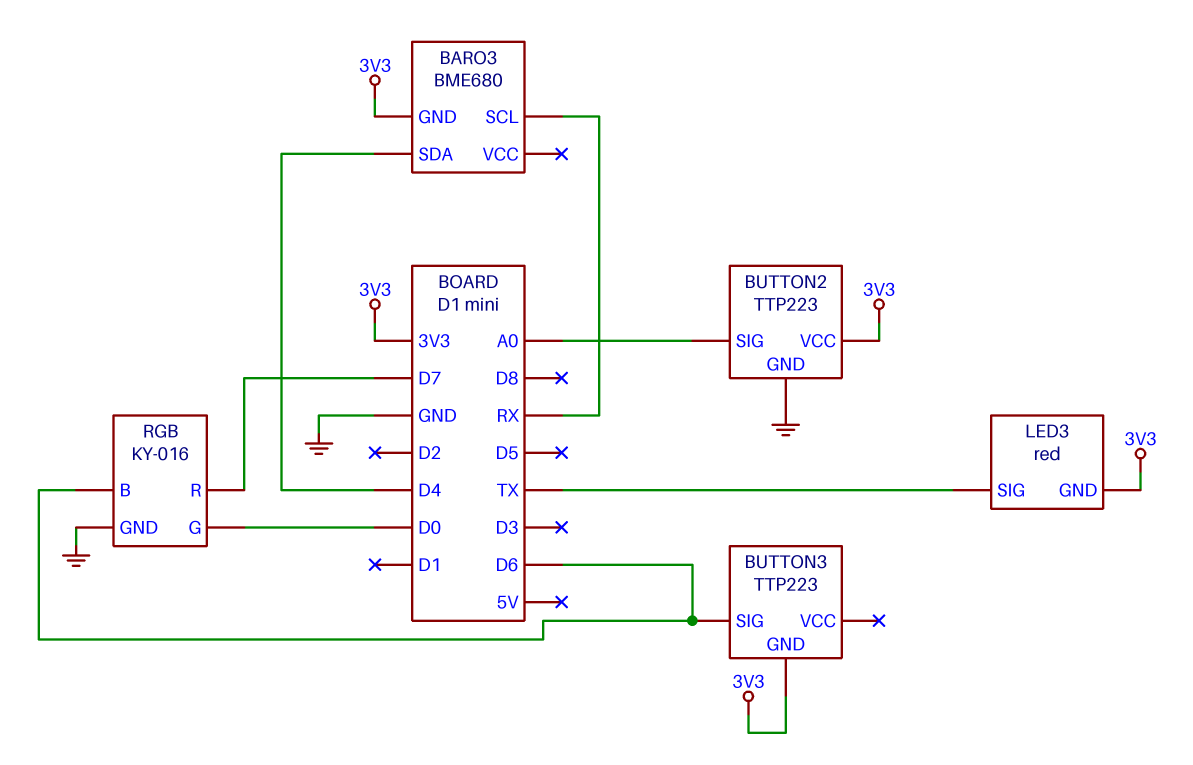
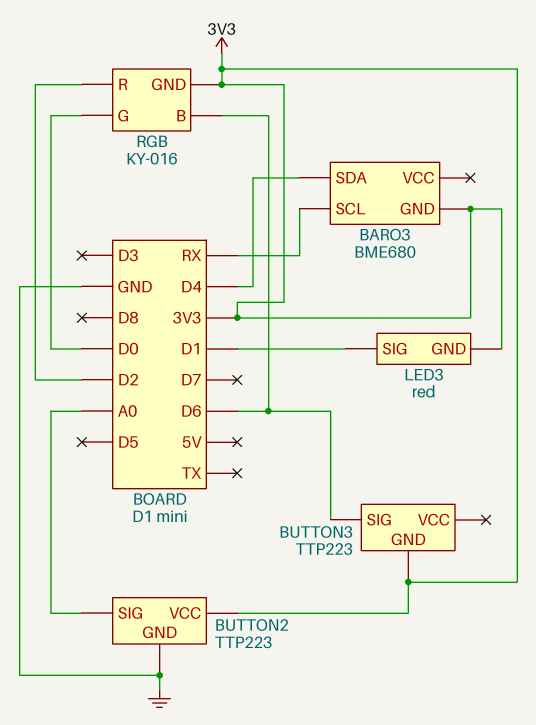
LED3 pin SIG: TX -> D1
RGB pin GND: GND -> 3V3
RGB pin R: D7 -> D2

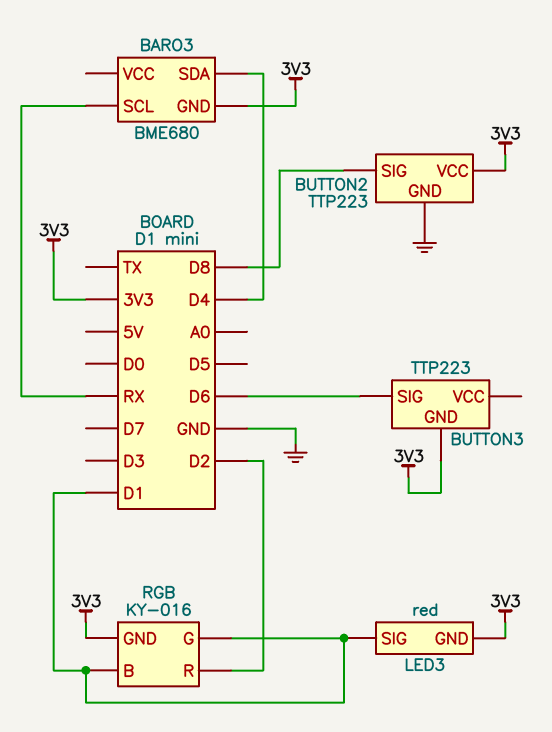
BUTTON2 pin SIG: A0 -> D8
RGB pin B: D6 -> D1
RGB pin G: D0 -> D1

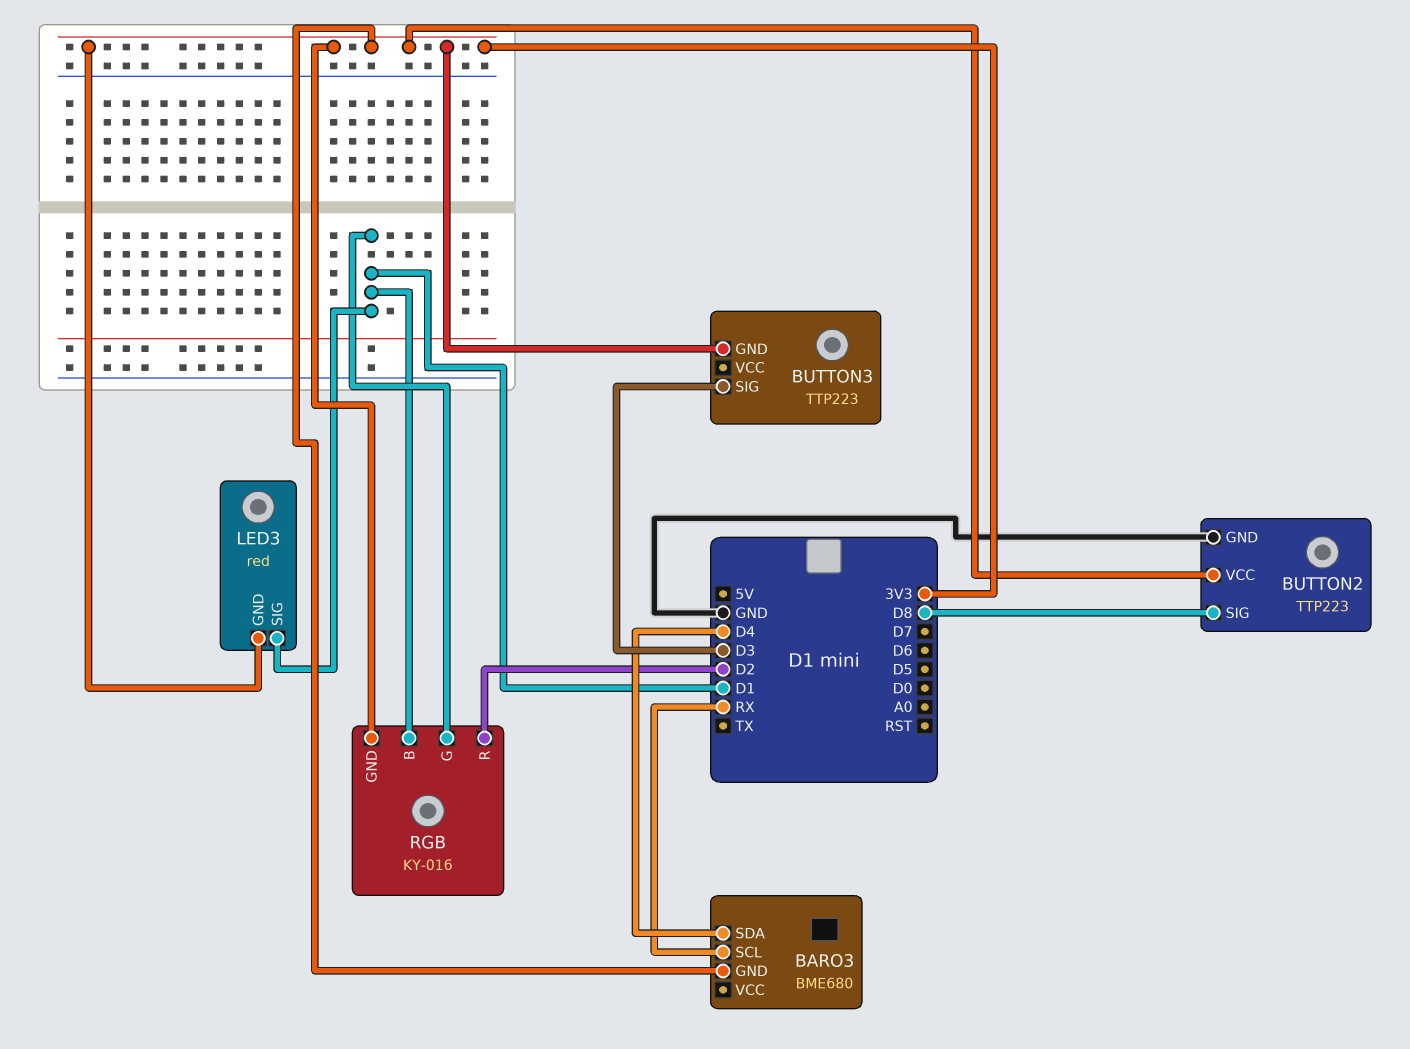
BUTTON3 pin SIG: D6 -> D3

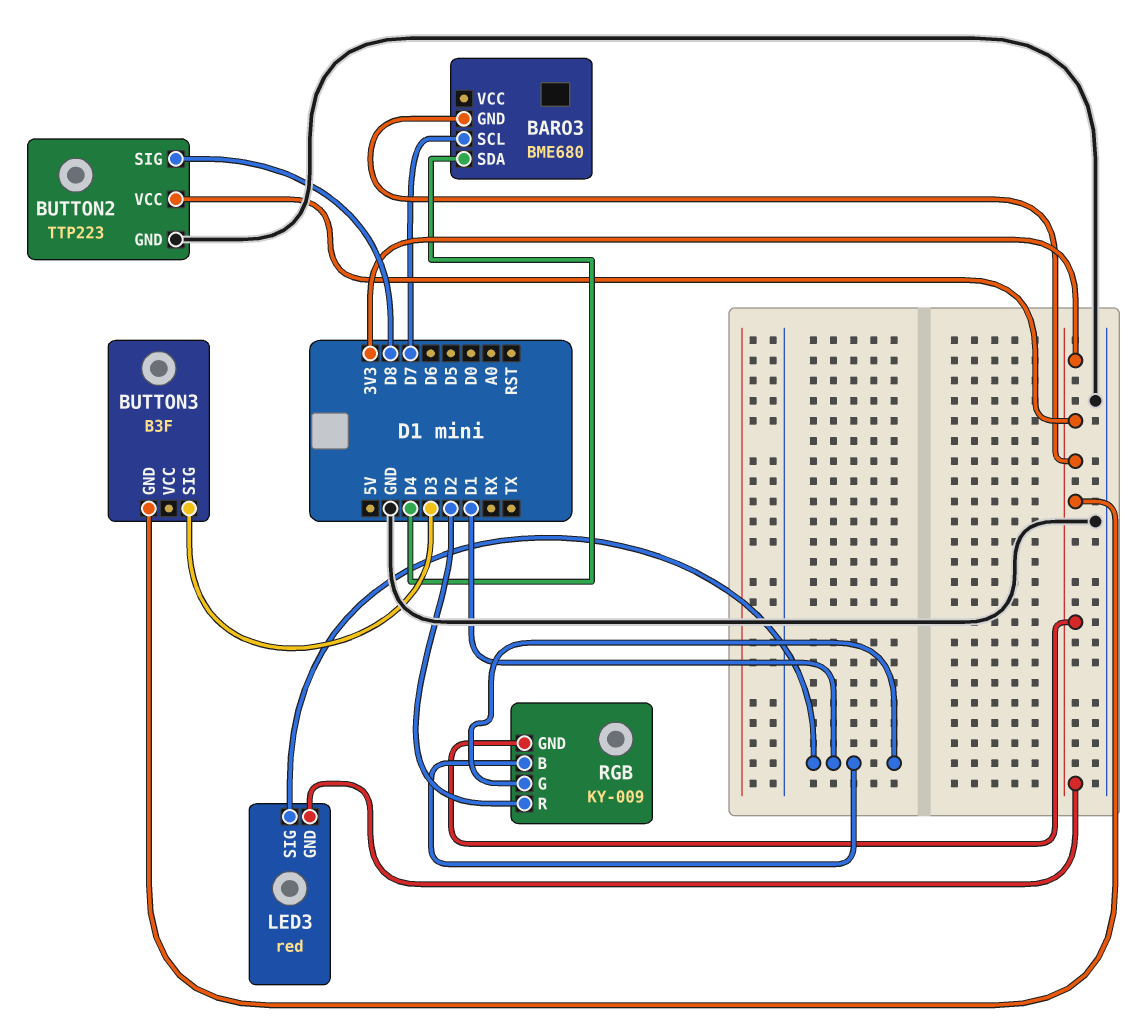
BARO3 pin SCL: RX -> D7
BUTTON3: TTP223 -> B3F
RGB: KY-016 -> KY-009

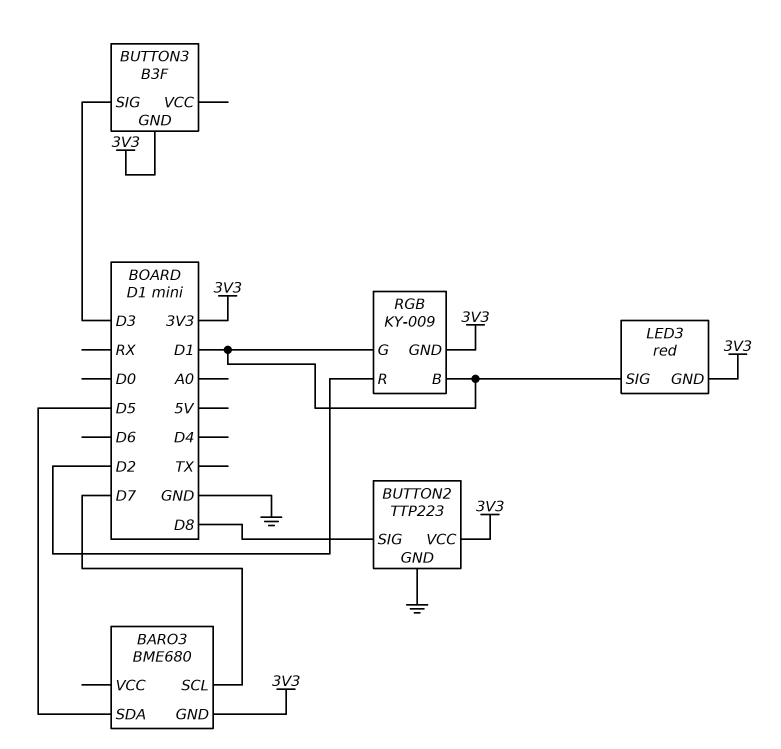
BARO3 pin SDA: D4 -> D5

